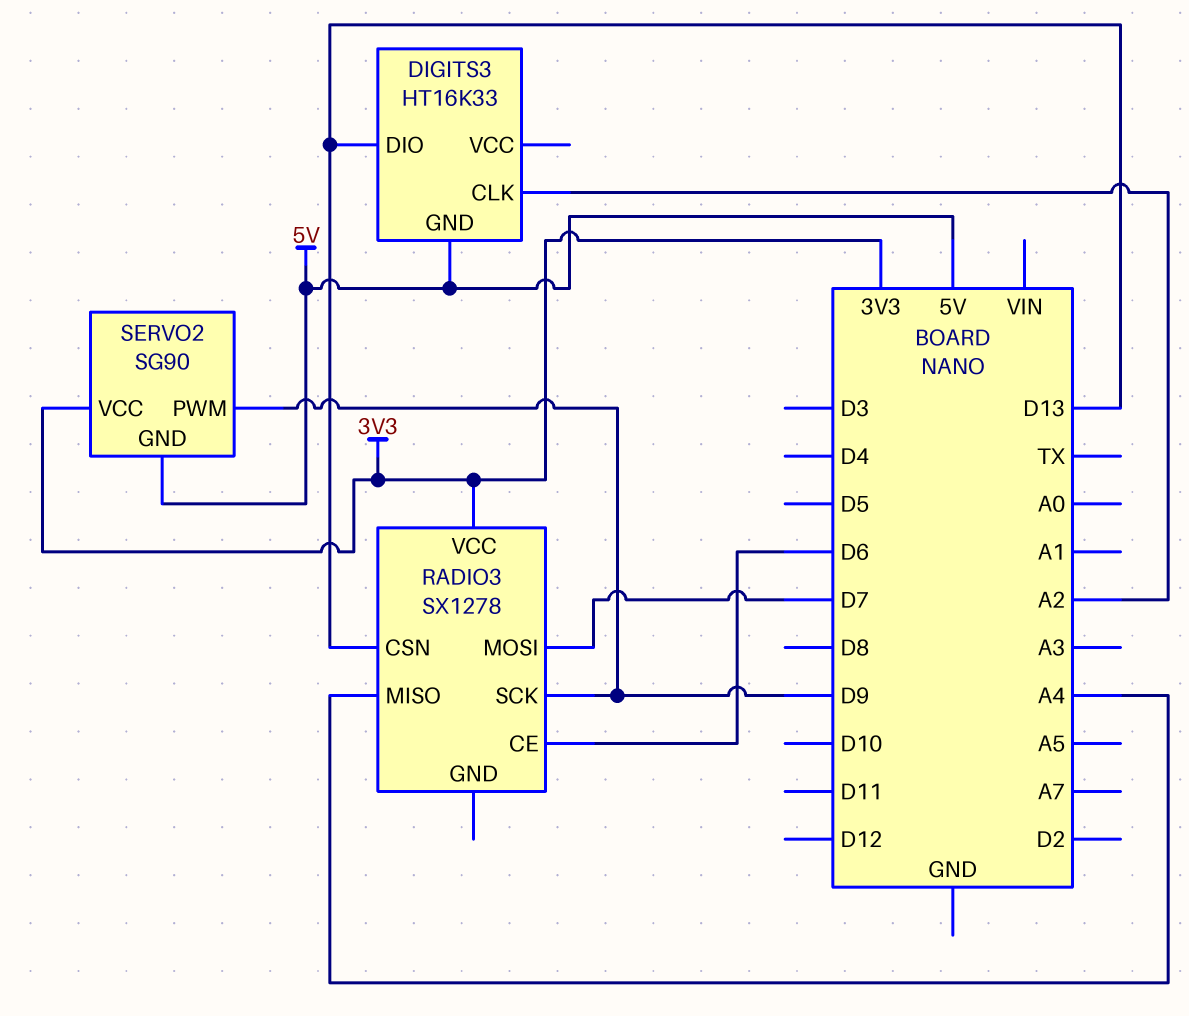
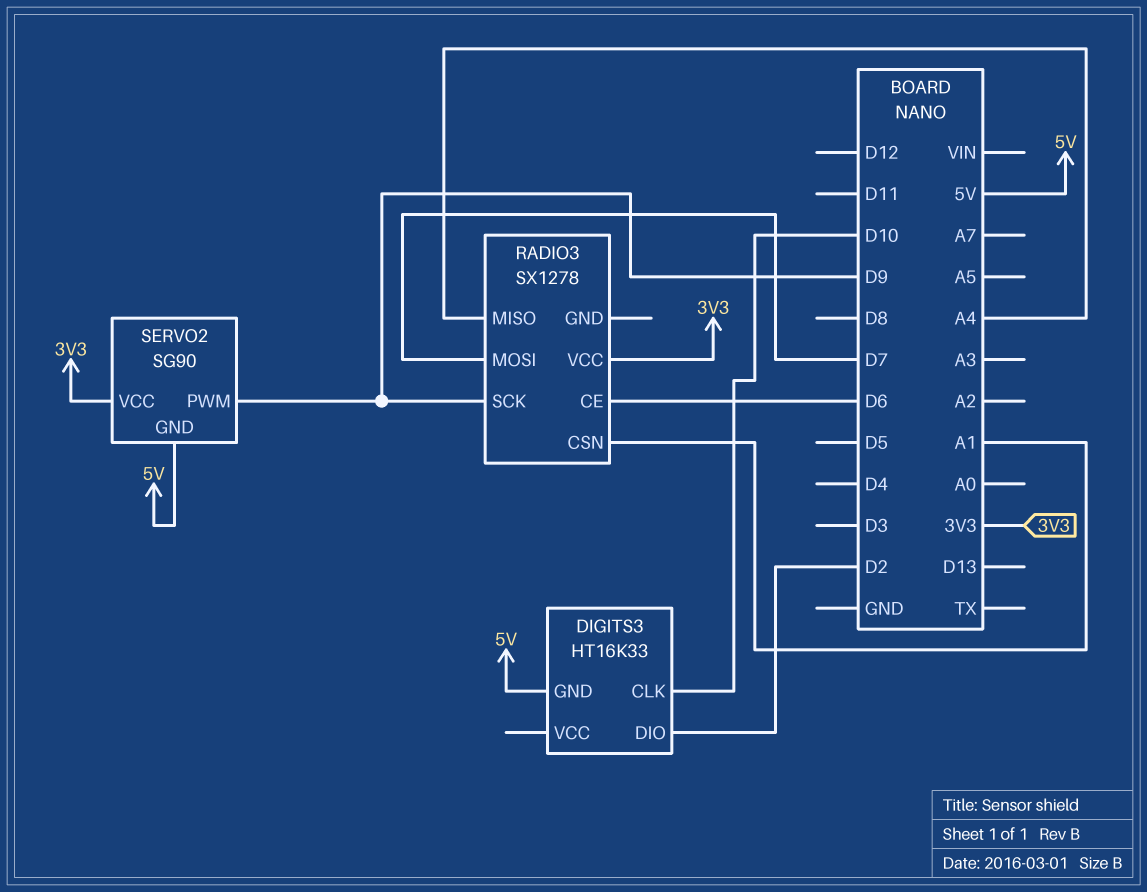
DIGITS3 pin CLK: A2 -> D10
DIGITS3 pin DIO: D13 -> D2
RADIO3 pin CSN: D13 -> A1

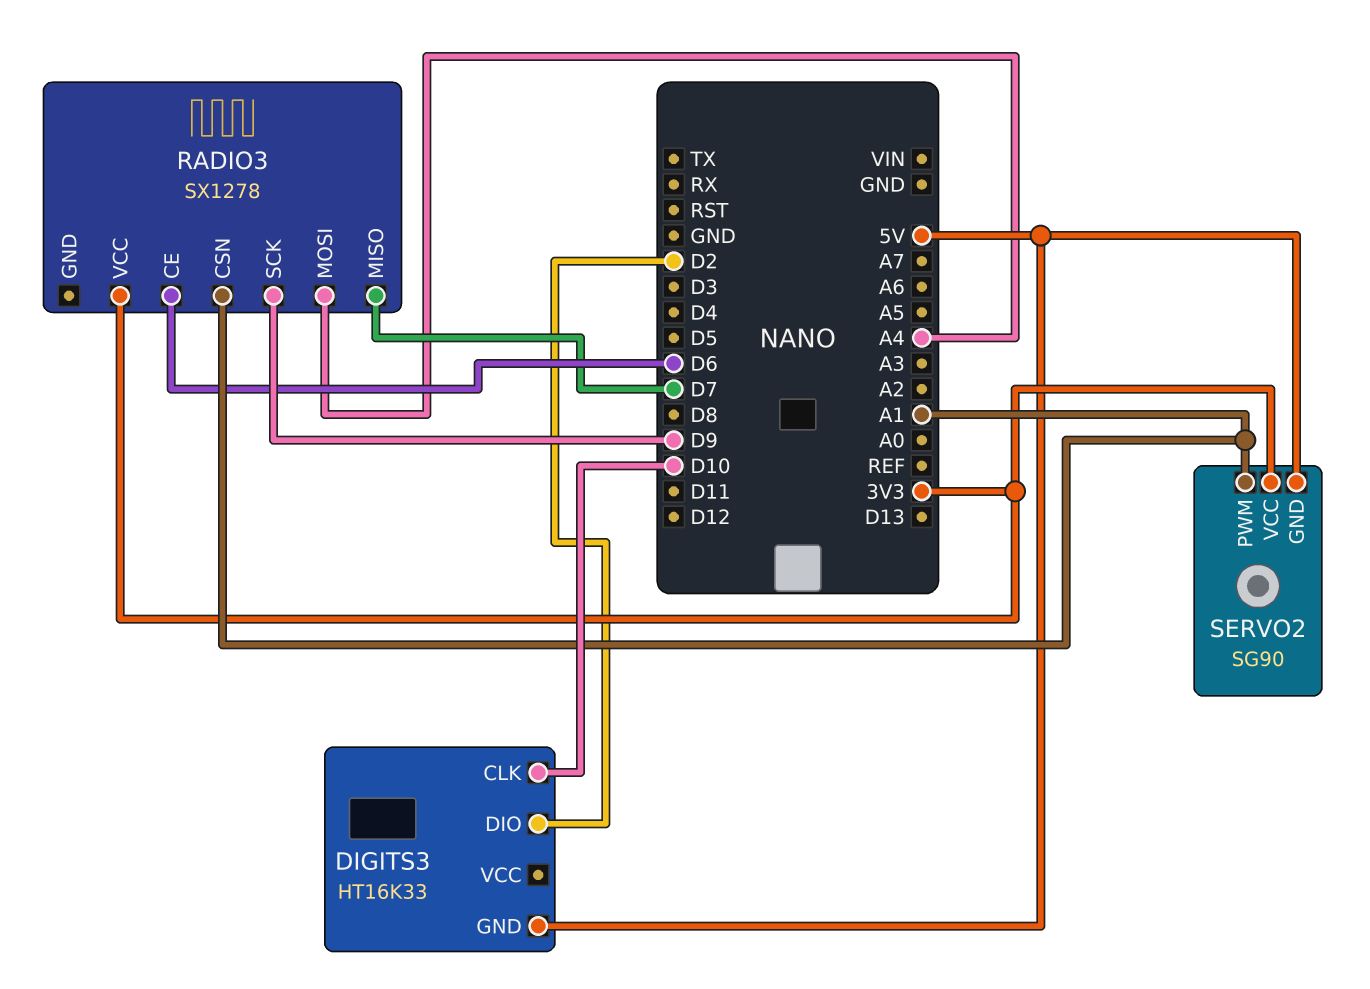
RADIO3 pin MISO: A4 -> D7
RADIO3 pin MOSI: D7 -> A4
SERVO2 pin PWM: D9 -> A1

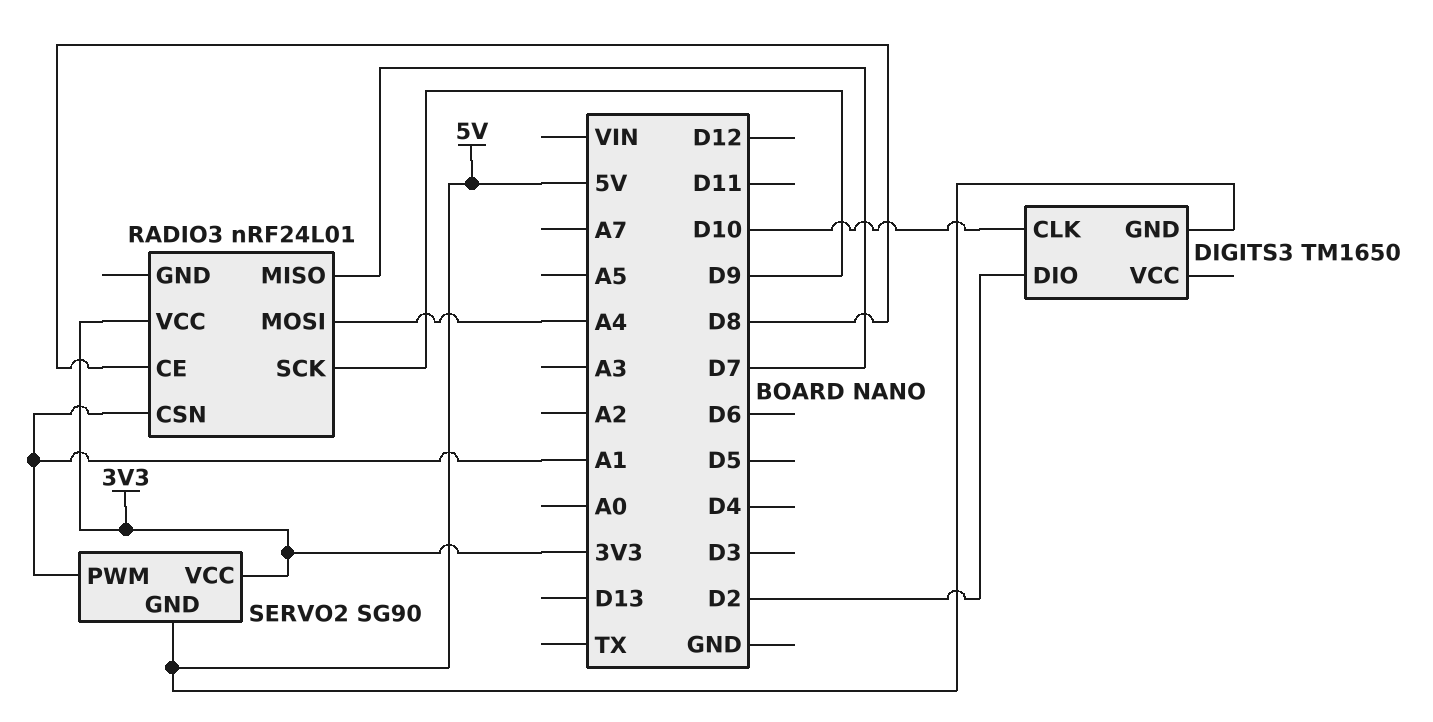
DIGITS3: HT16K33 -> TM1650
RADIO3: SX1278 -> nRF24L01
RADIO3 pin CE: D6 -> D8

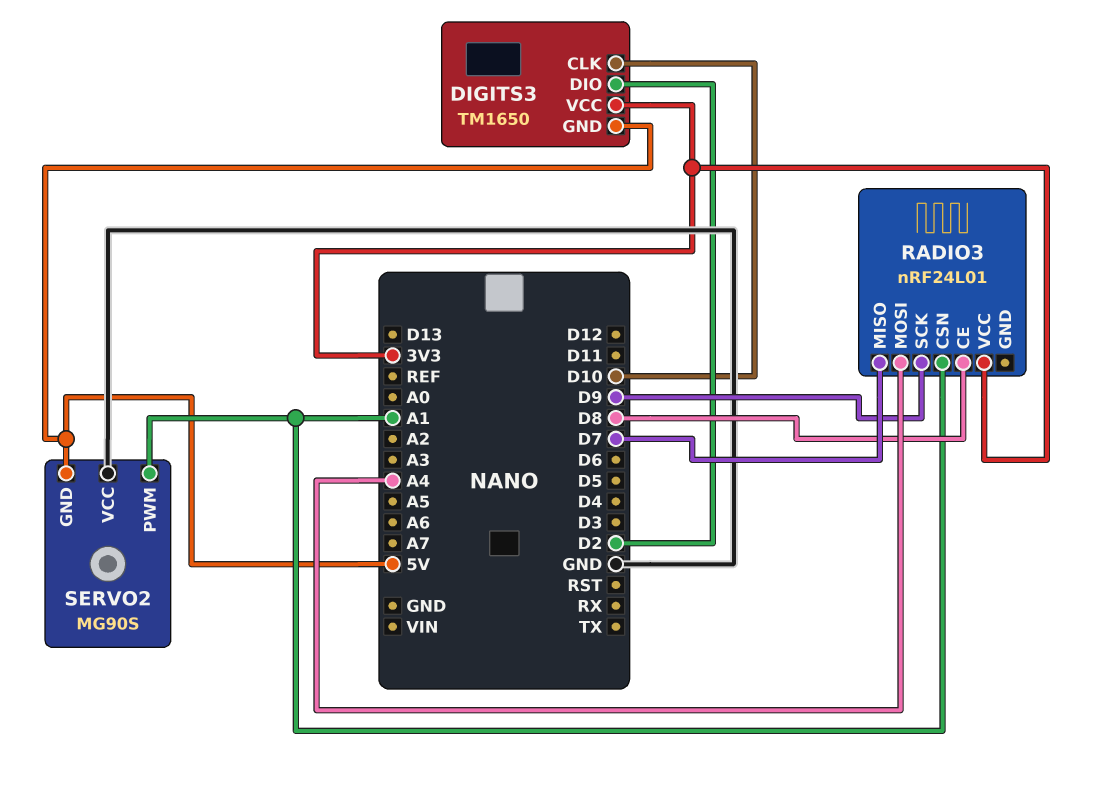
DIGITS3 pin VCC: none -> 3V3
SERVO2: SG90 -> MG90S
SERVO2 pin VCC: 3V3 -> GND

